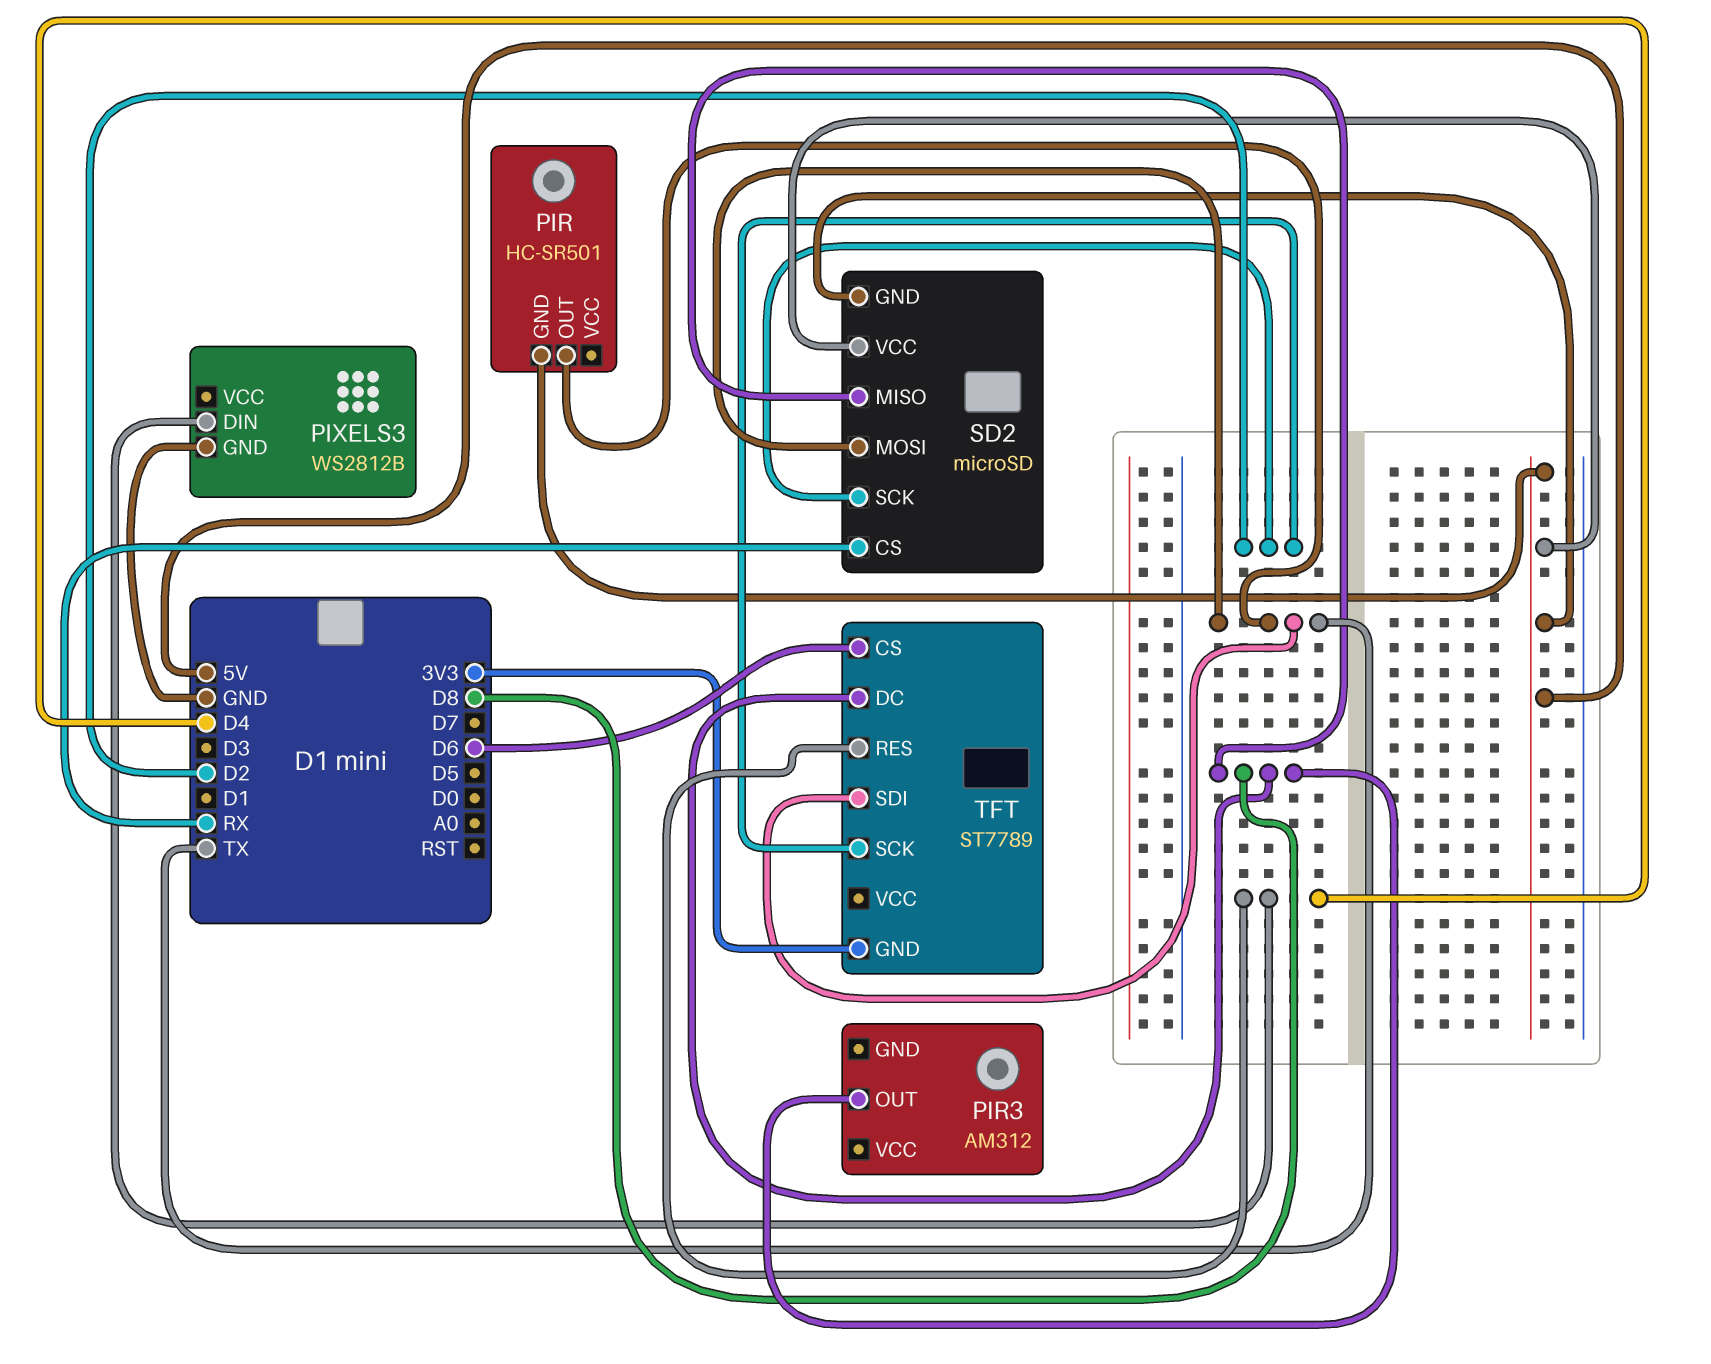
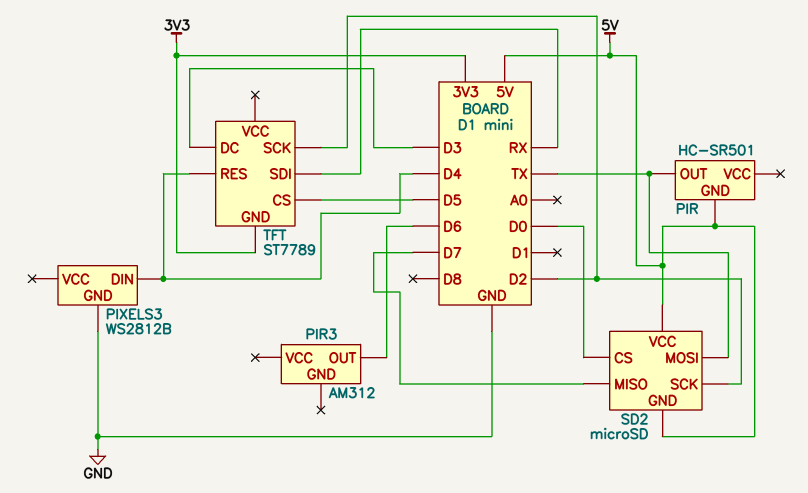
PIR3 pin OUT: D8 -> D6
SD2 pin CS: RX -> D0
SD2 pin MISO: D8 -> D7
TFT pin CS: D6 -> D5
TFT pin DC: D8 -> D3
TFT pin SDI: TX -> RX

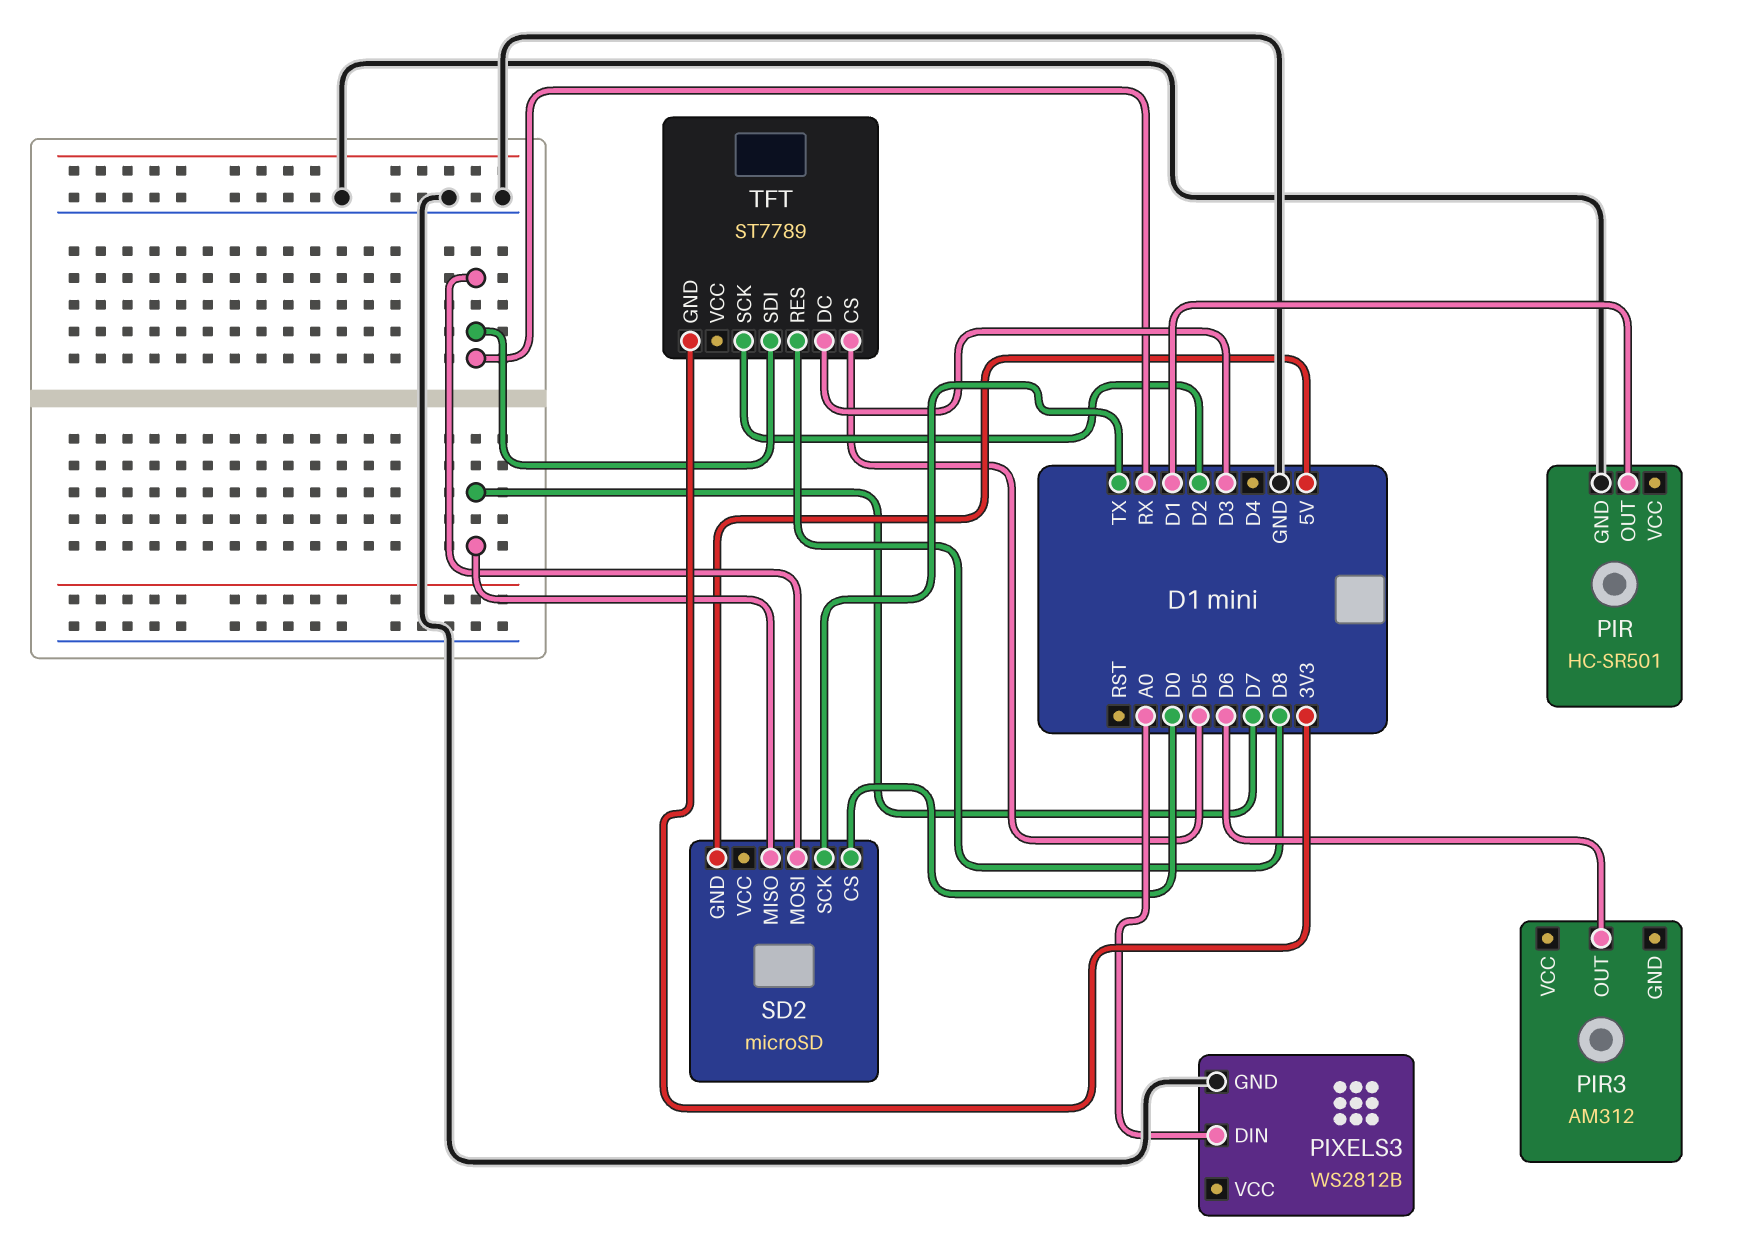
PIR pin GND: 5V -> GND
PIR pin OUT: TX -> D1
PIXELS3 pin DIN: D4 -> A0
SD2 pin MOSI: TX -> RX
SD2 pin SCK: D2 -> TX
SD2 pin VCC: 5V -> none
TFT pin RES: D4 -> D8

